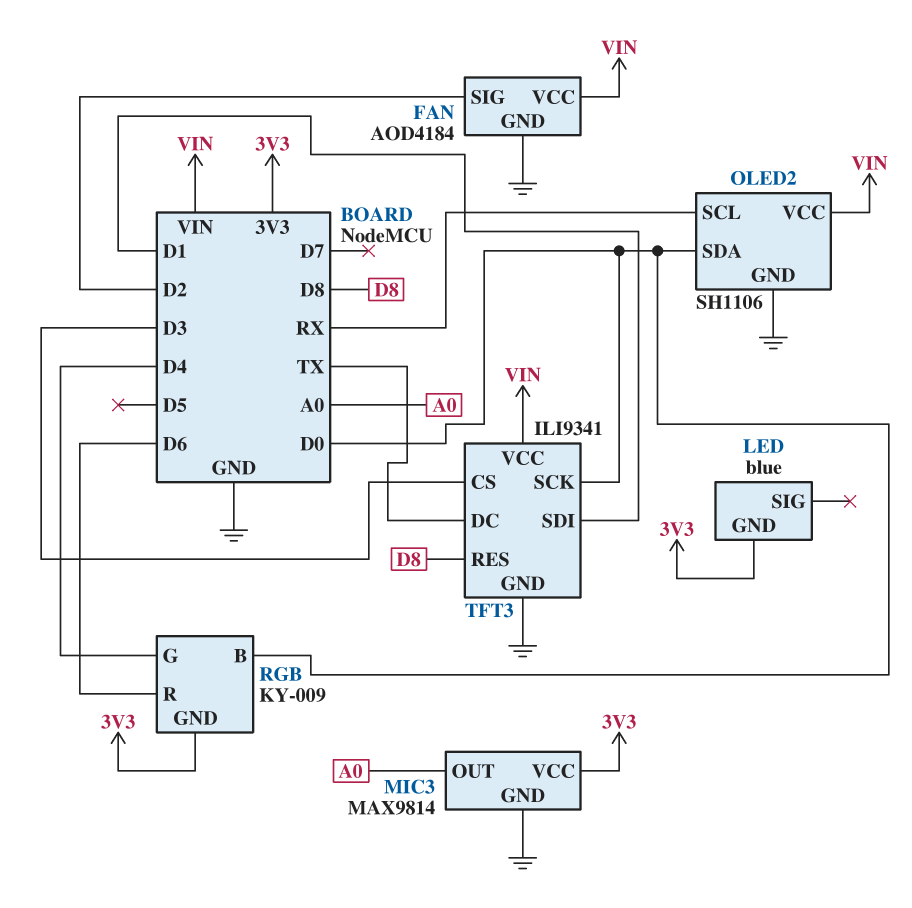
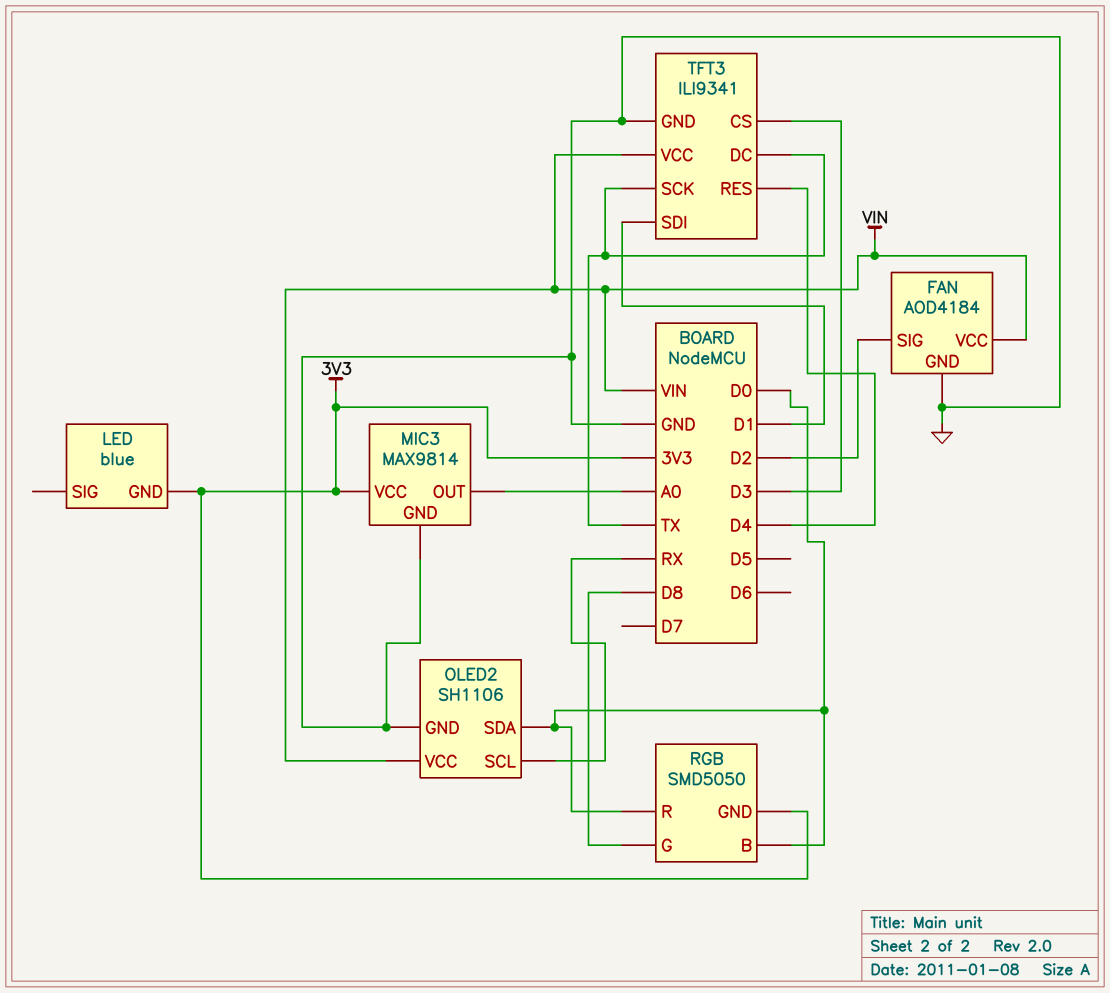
RGB: KY-009 -> SMD5050
RGB pin G: D4 -> D8
RGB pin R: D6 -> D0
TFT3 pin RES: D8 -> D4
TFT3 pin SCK: D0 -> TX

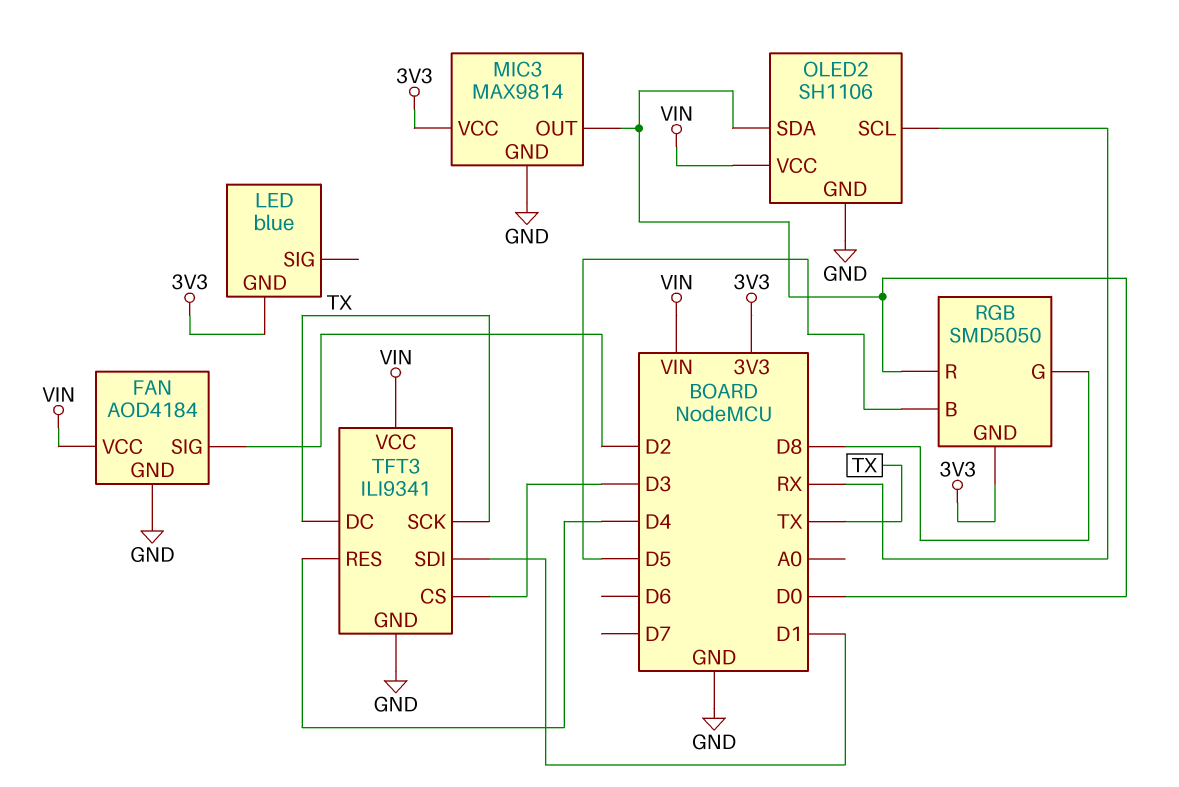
MIC3 pin OUT: A0 -> D0
RGB pin B: D0 -> D5

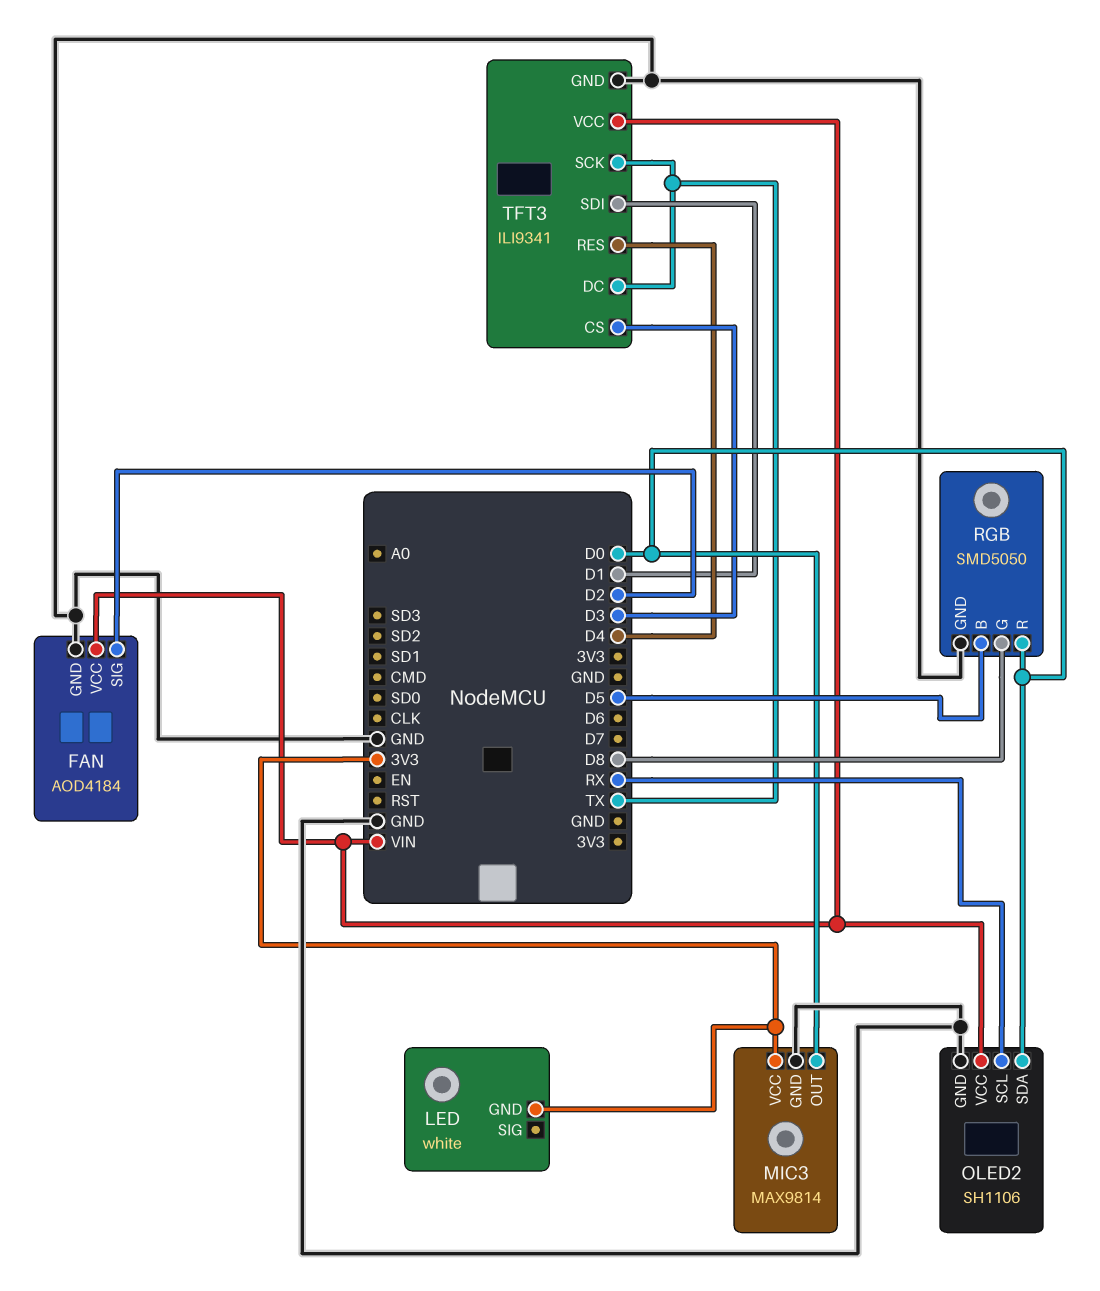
LED: blue -> white
RGB pin GND: 3V3 -> GND

